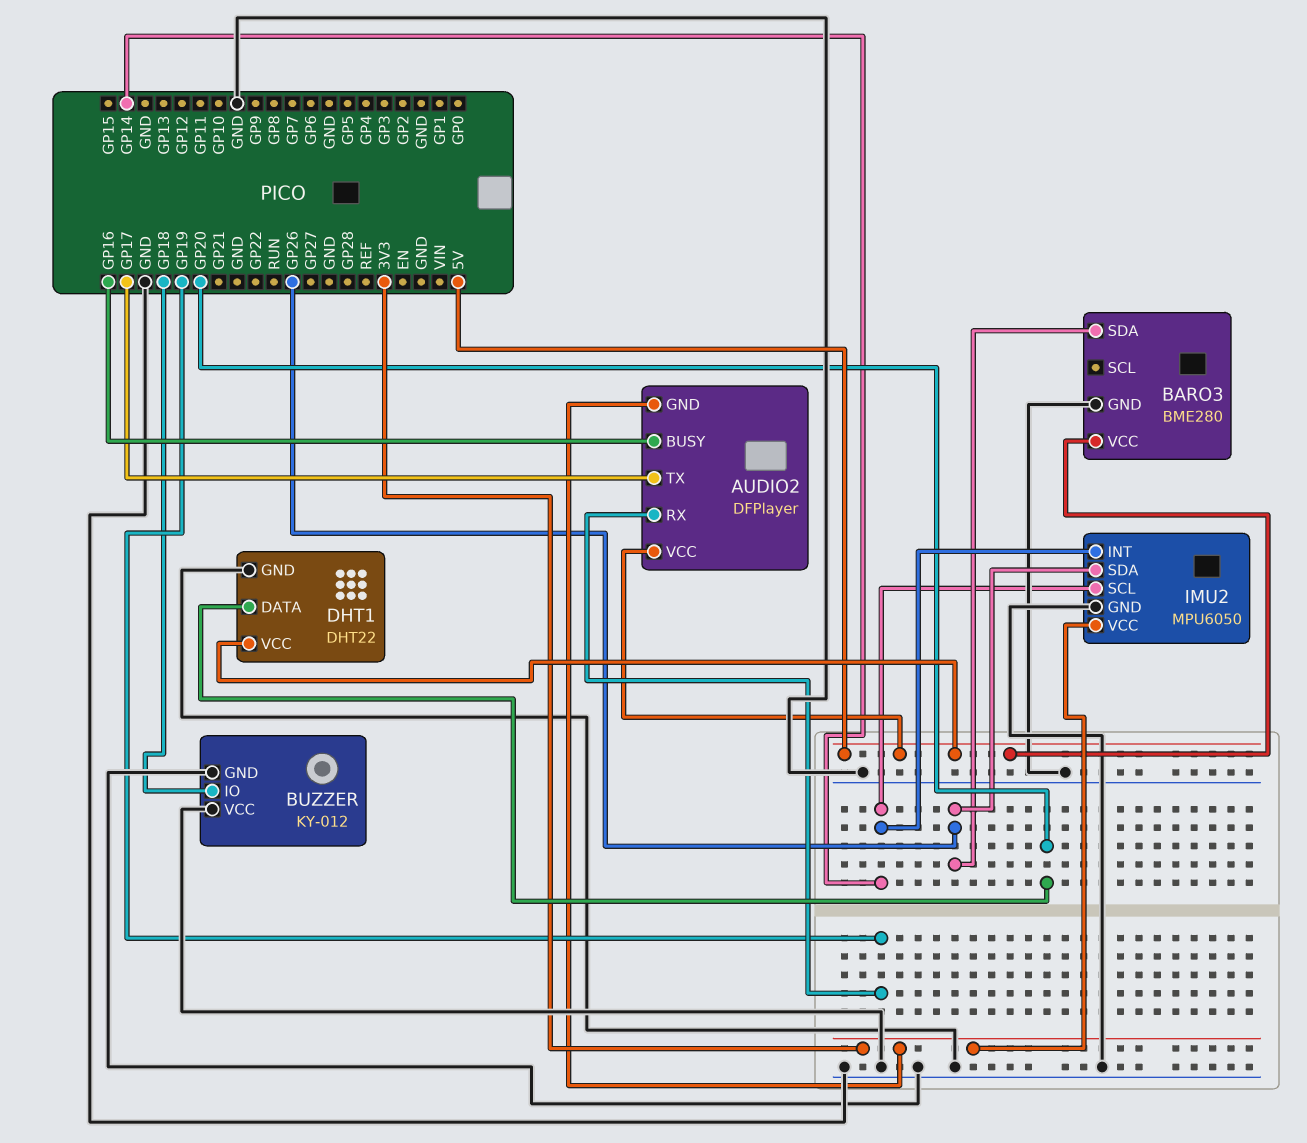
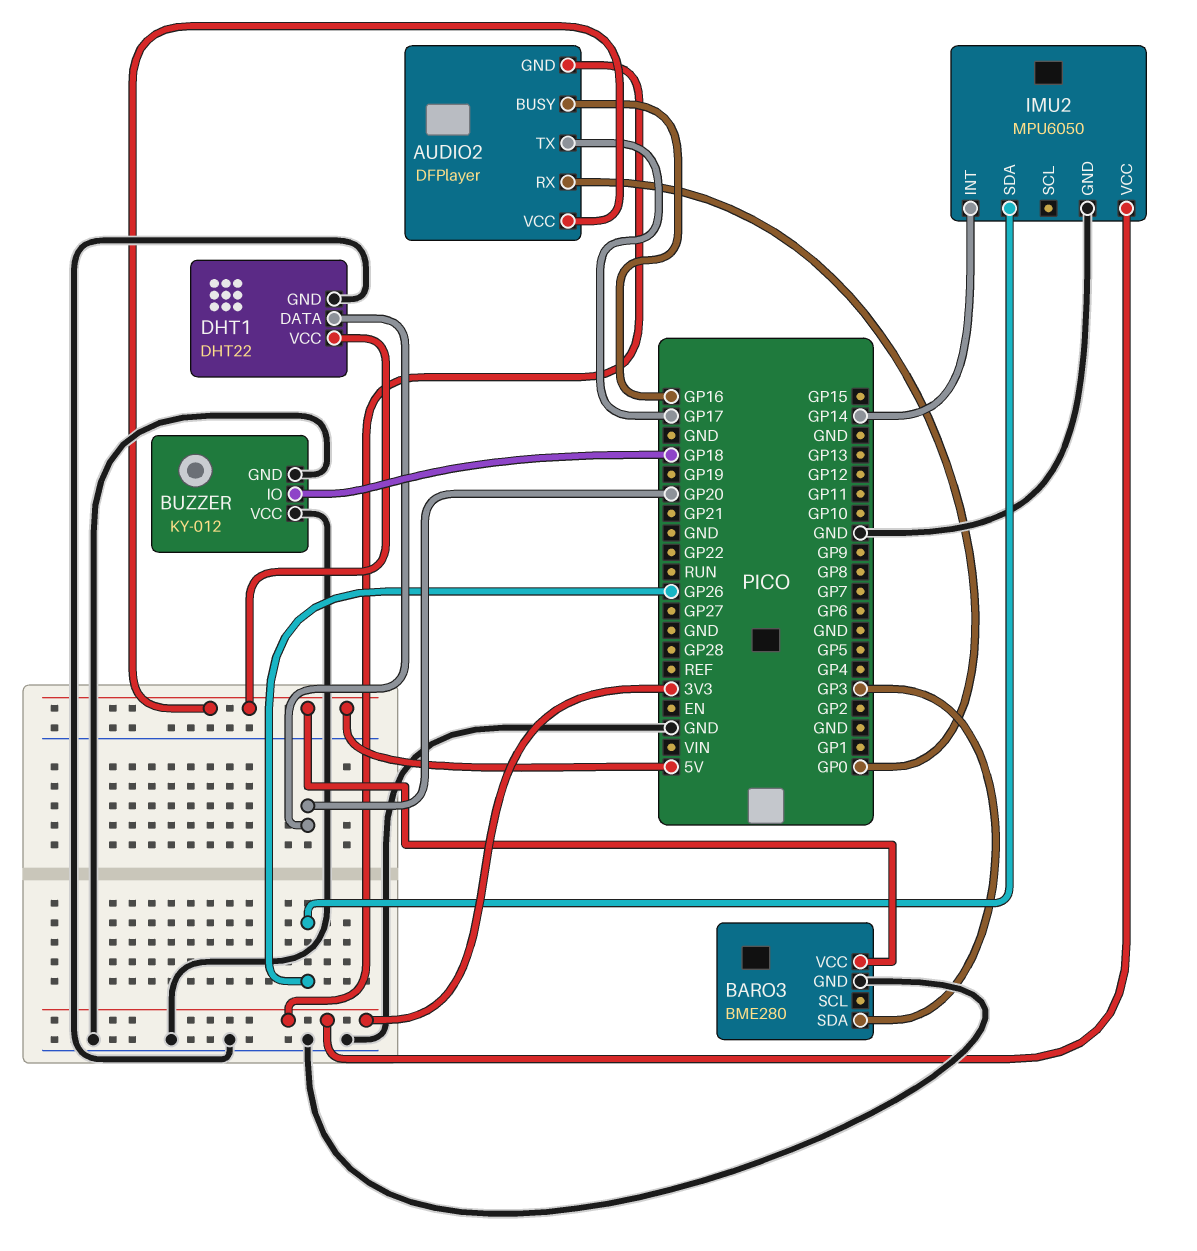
AUDIO2 pin RX: GP19 -> GP0
BARO3 pin SDA: GP26 -> GP3
IMU2 pin SCL: GP14 -> none

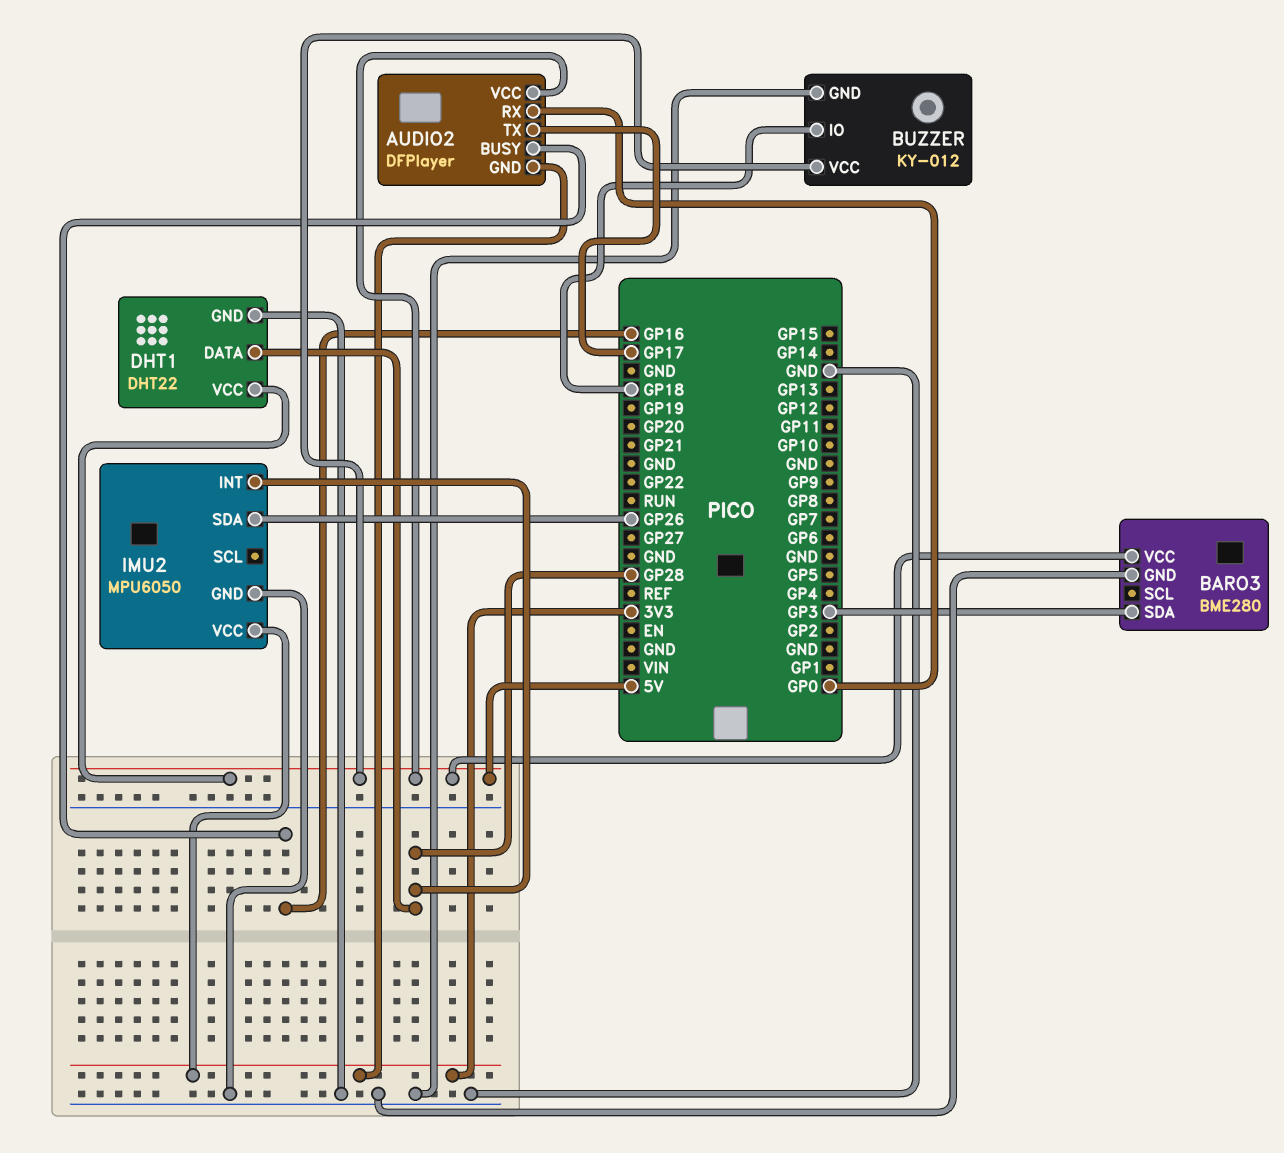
BUZZER pin VCC: GND -> 5V
DHT1 pin DATA: GP20 -> GP28
IMU2 pin INT: GP14 -> GP28

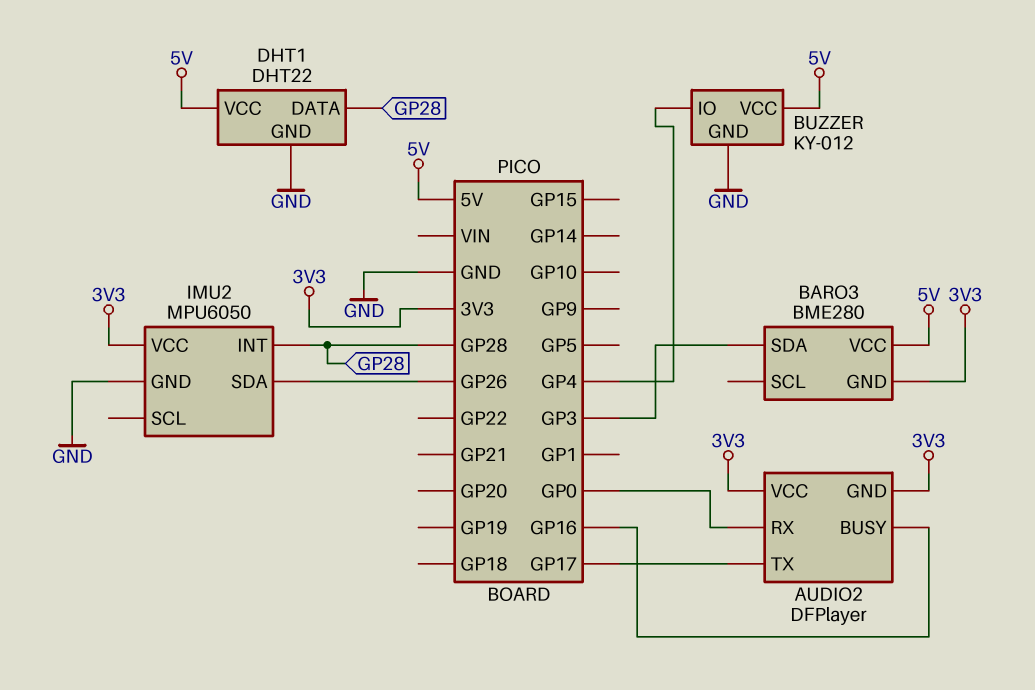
AUDIO2 pin VCC: 5V -> 3V3
BARO3 pin GND: GND -> 3V3
BUZZER pin IO: GP18 -> GP4

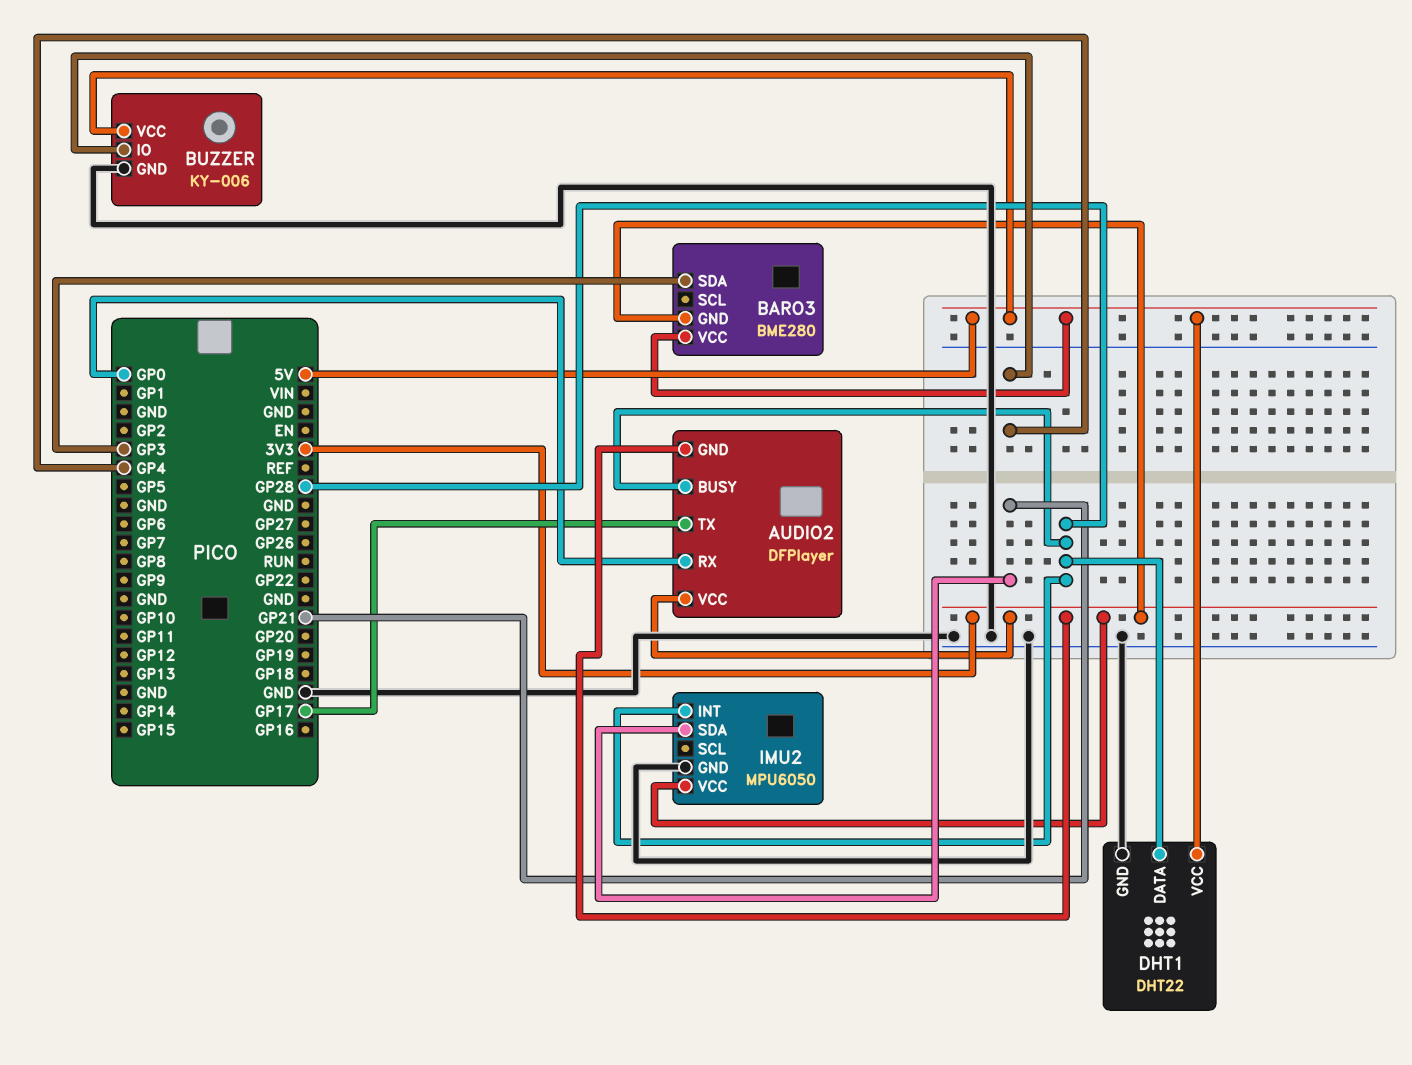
AUDIO2 pin BUSY: GP16 -> GP28
BUZZER: KY-012 -> KY-006
IMU2 pin SDA: GP26 -> GP21

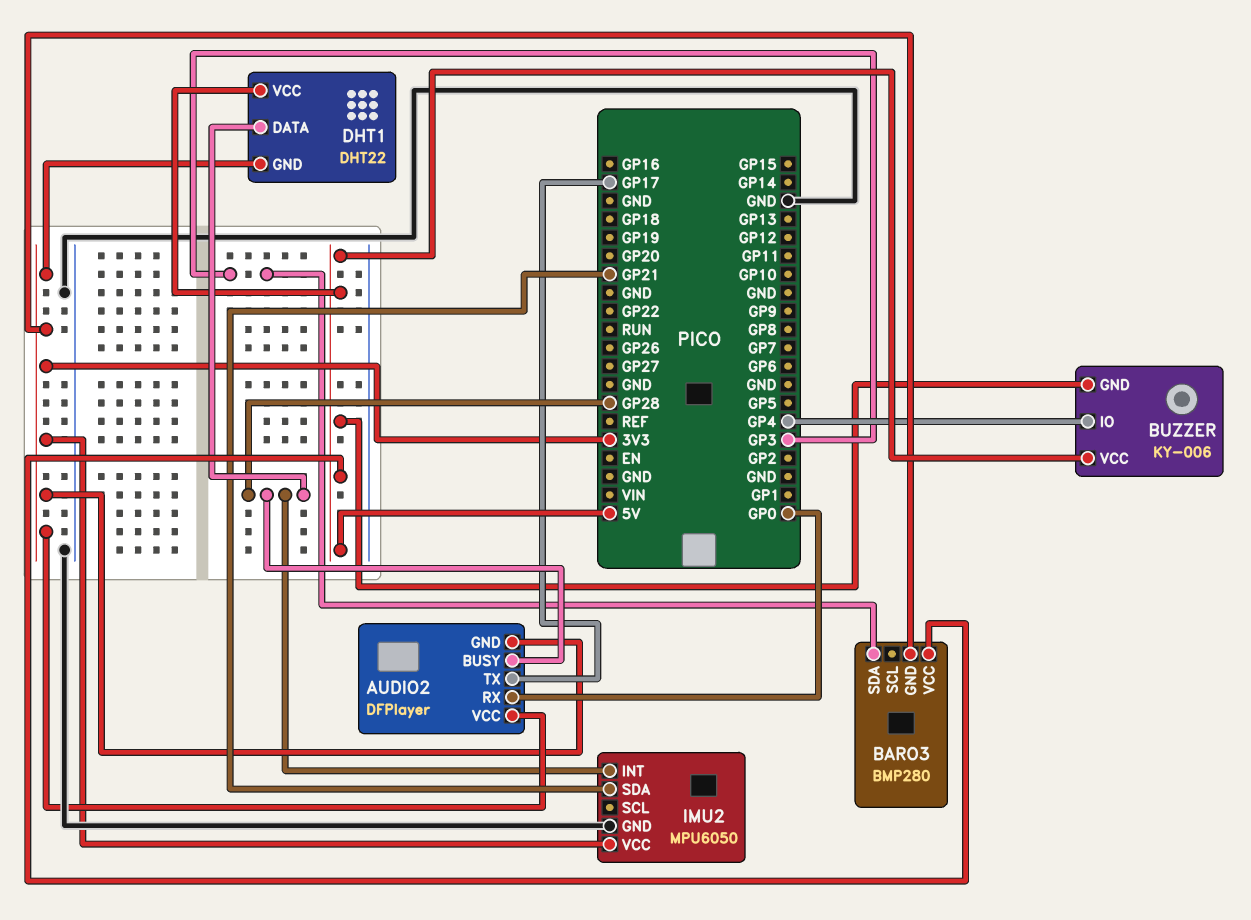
BARO3: BME280 -> BMP280
BUZZER pin GND: GND -> 5V
DHT1 pin GND: GND -> 3V3

